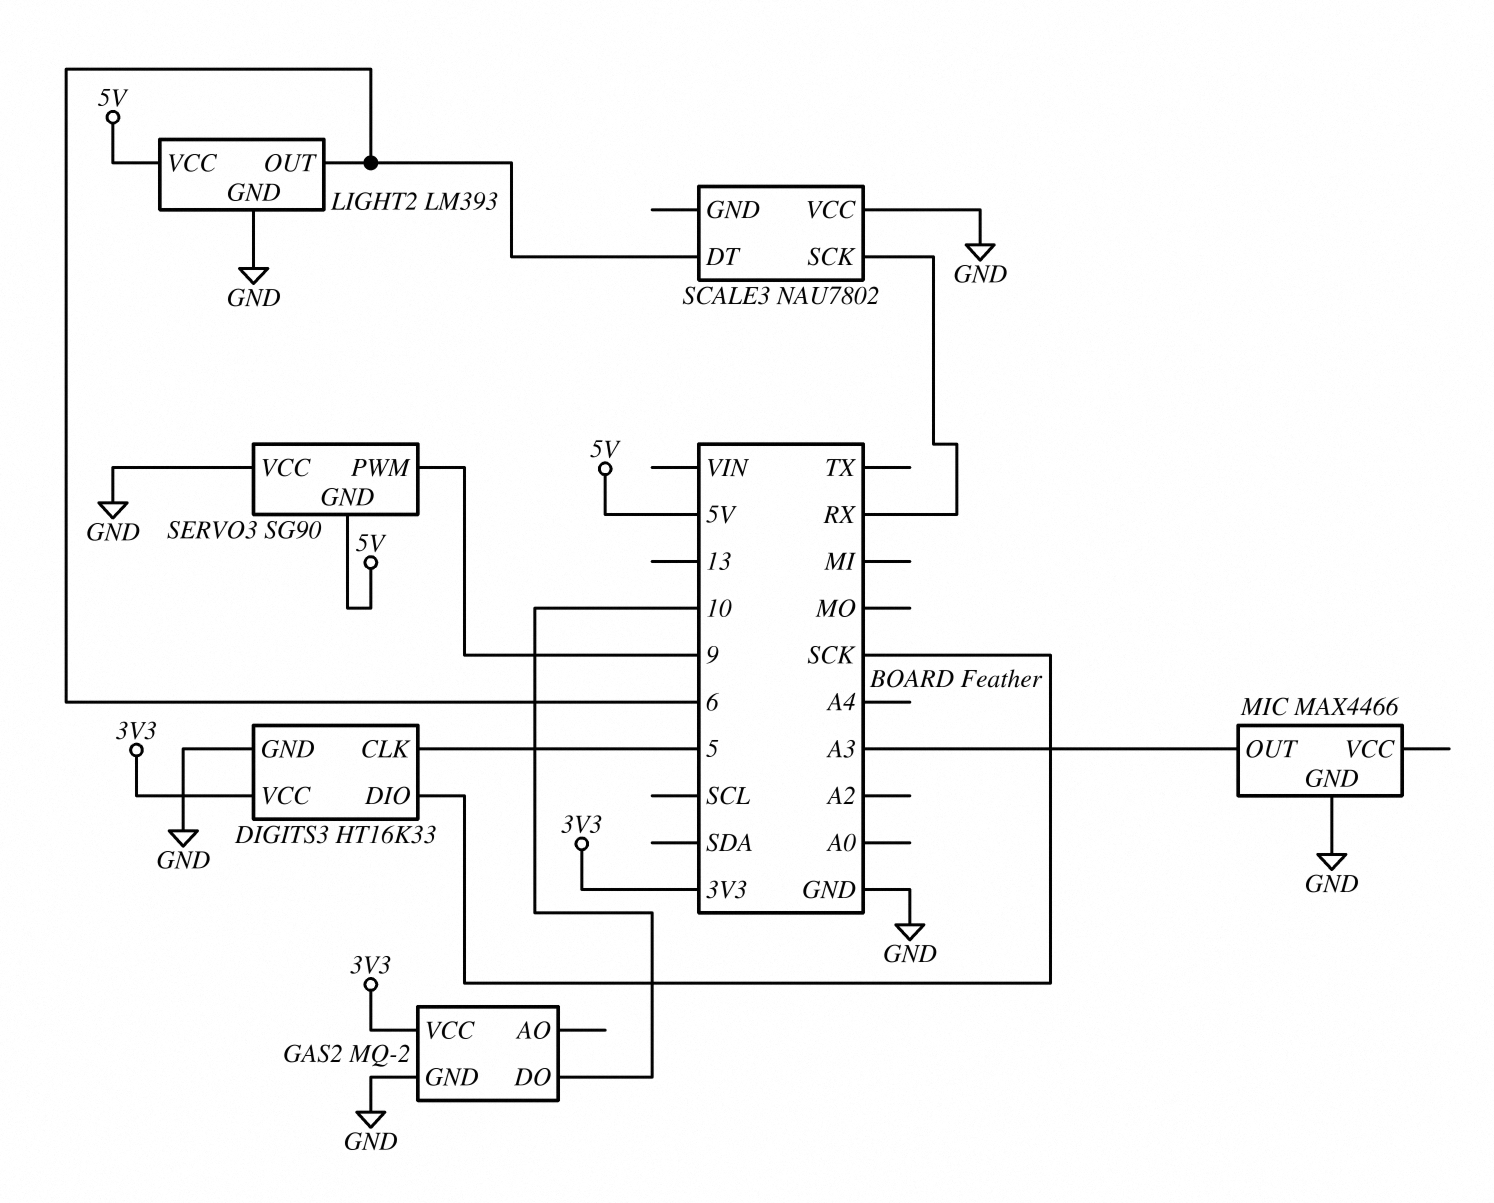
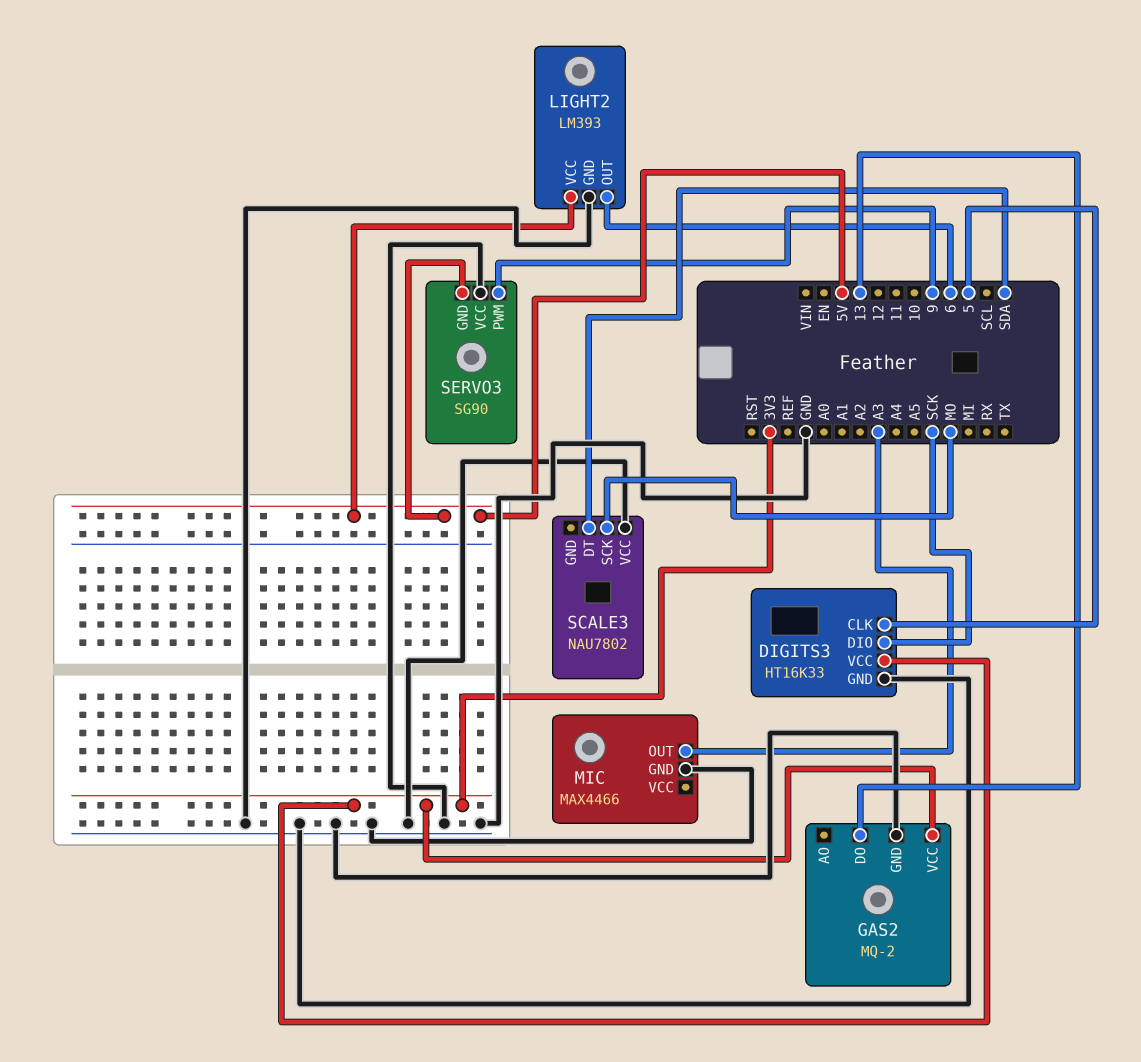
GAS2 pin DO: 10 -> 13
SCALE3 pin DT: 6 -> SDA
SCALE3 pin SCK: RX -> MO

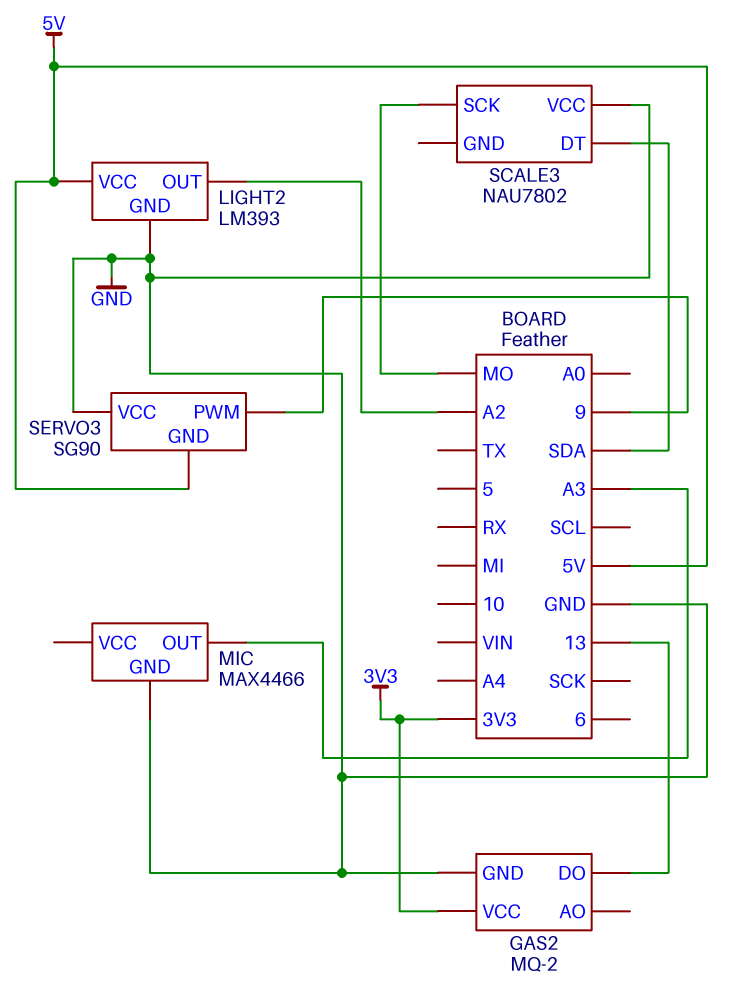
DIGITS3: HT16K33 -> none
DIGITS3 pin CLK: 5 -> none
DIGITS3 pin DIO: SCK -> none
DIGITS3 pin GND: GND -> none
DIGITS3 pin VCC: 3V3 -> none
LIGHT2 pin OUT: 6 -> A2

